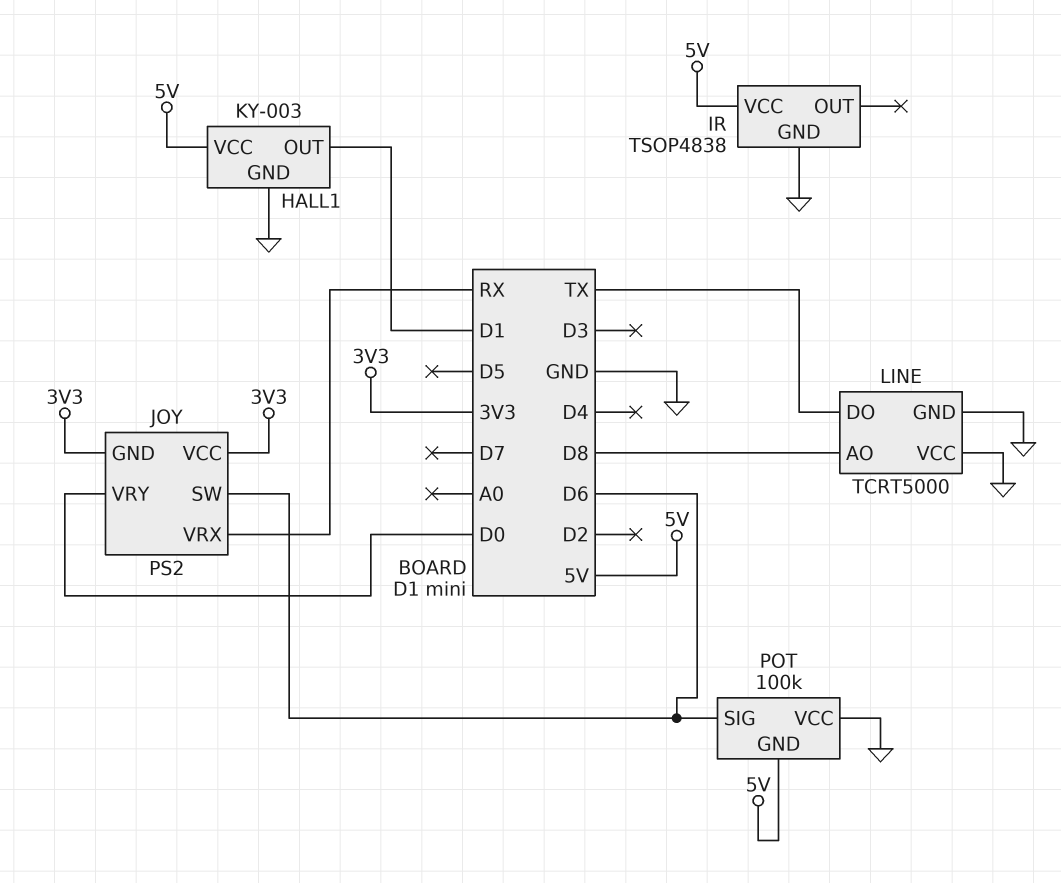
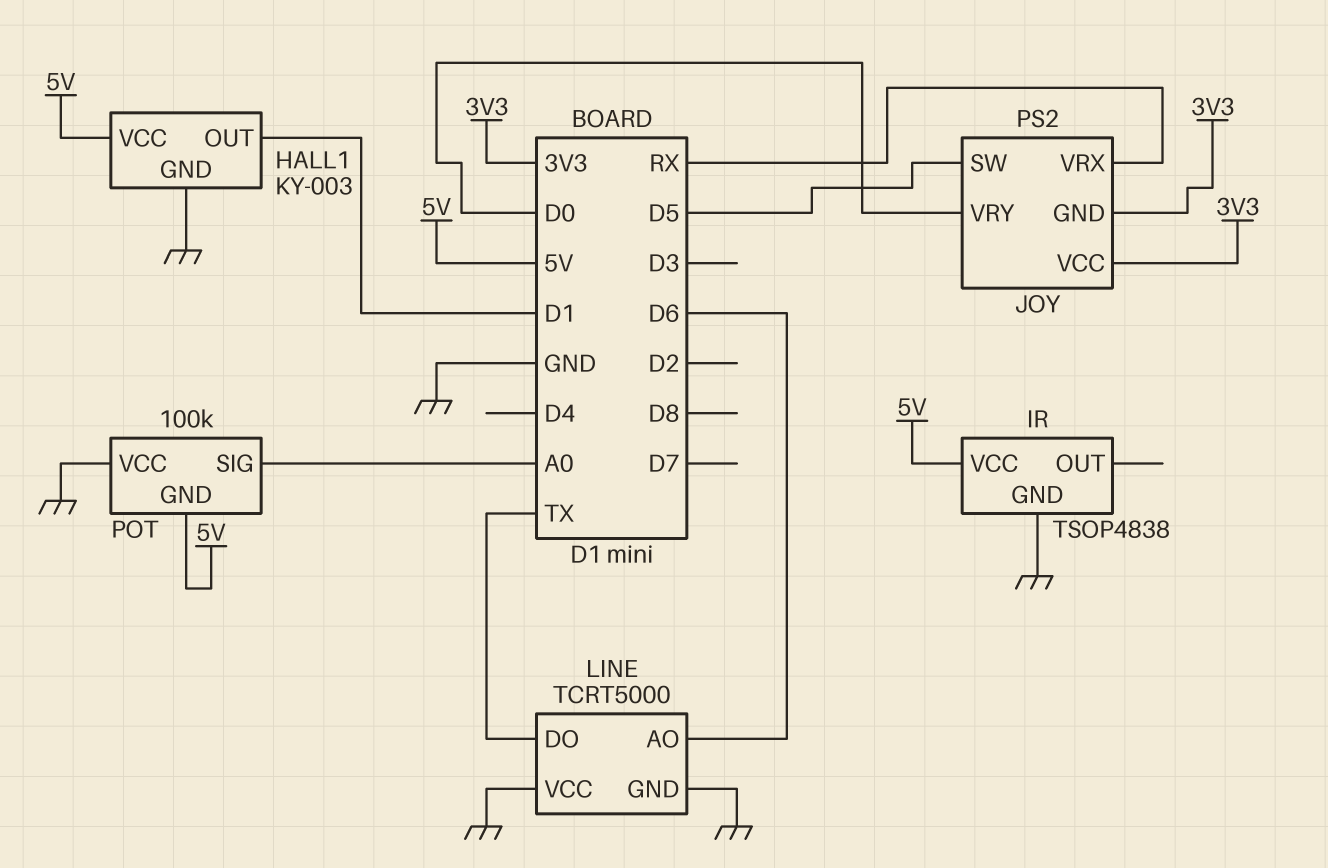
JOY pin SW: D6 -> D5
LINE pin AO: D8 -> D6
POT pin SIG: D6 -> A0

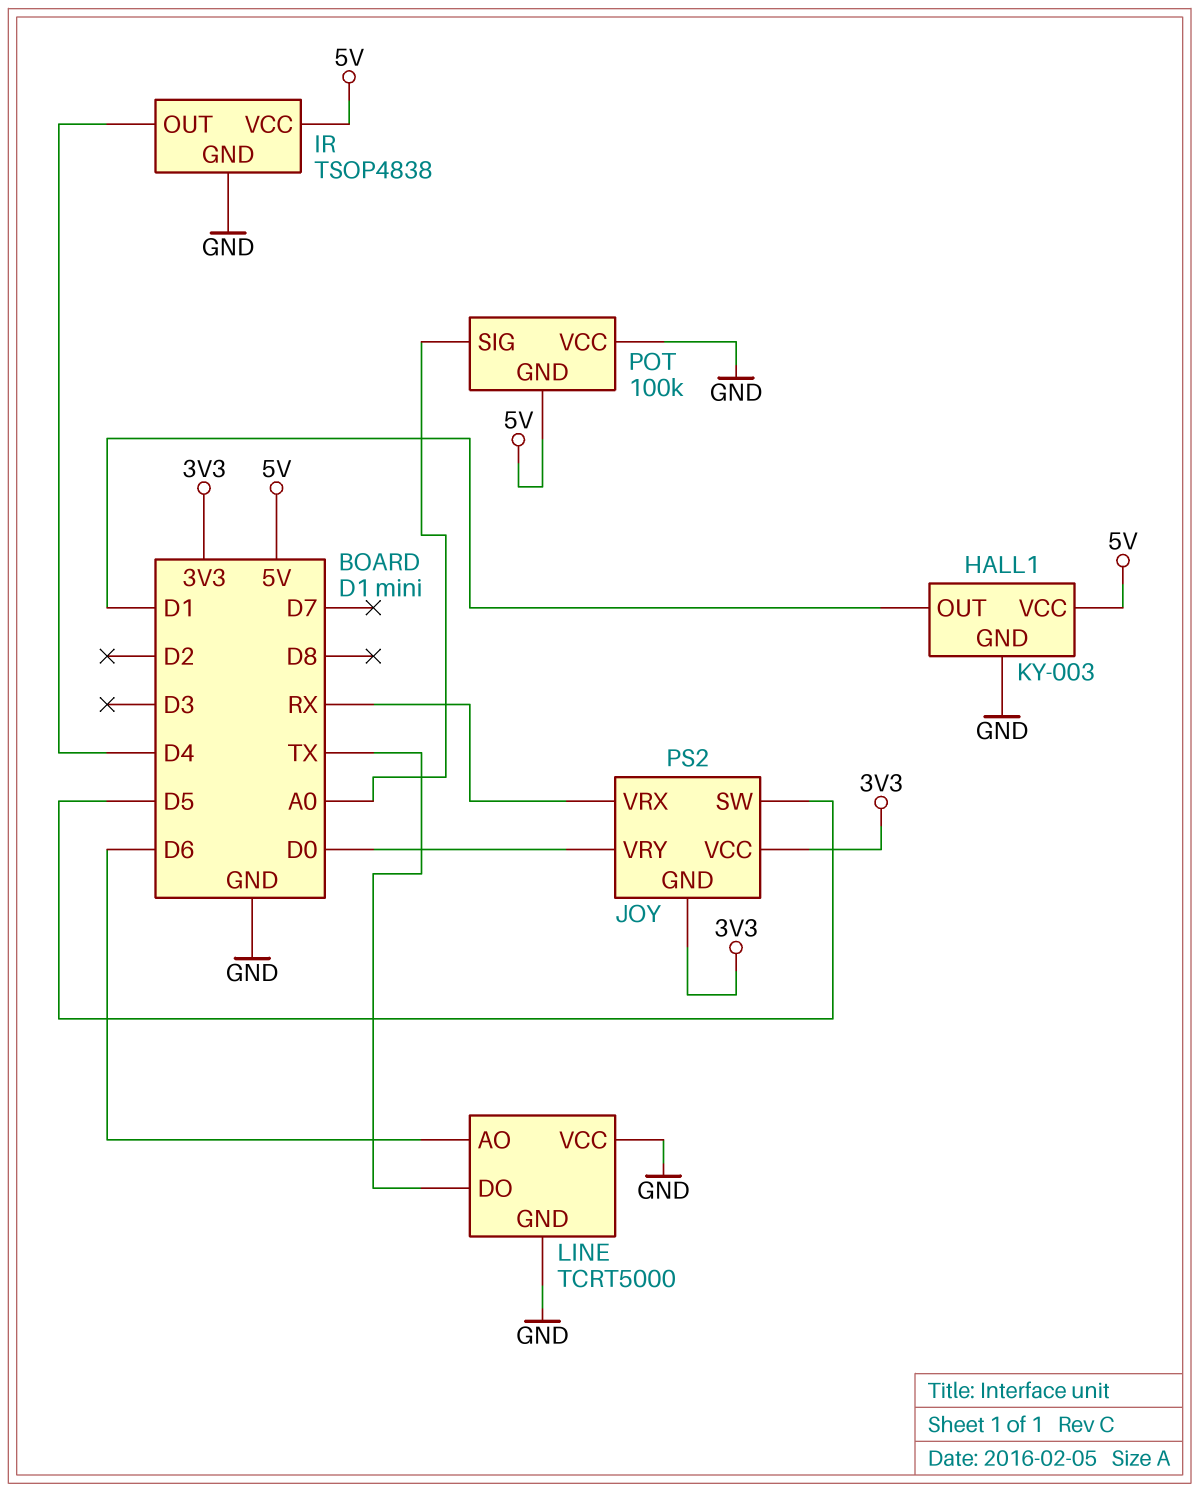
IR pin OUT: none -> D4

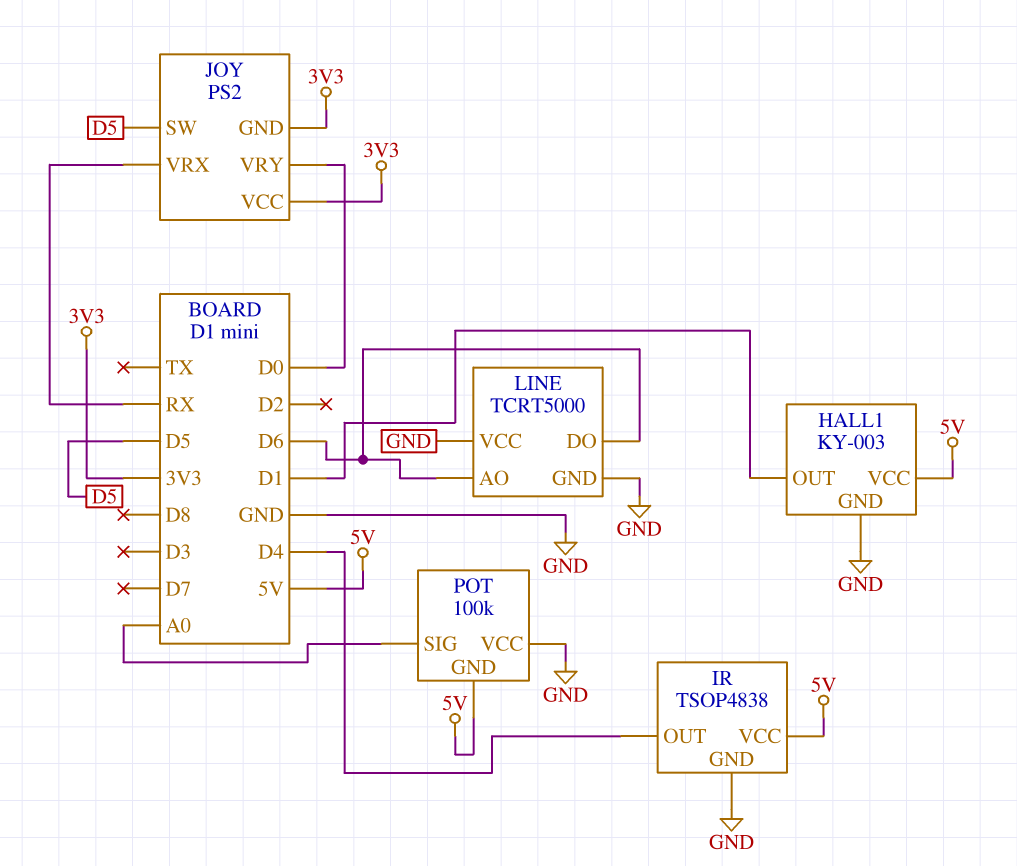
LINE pin DO: TX -> D6

